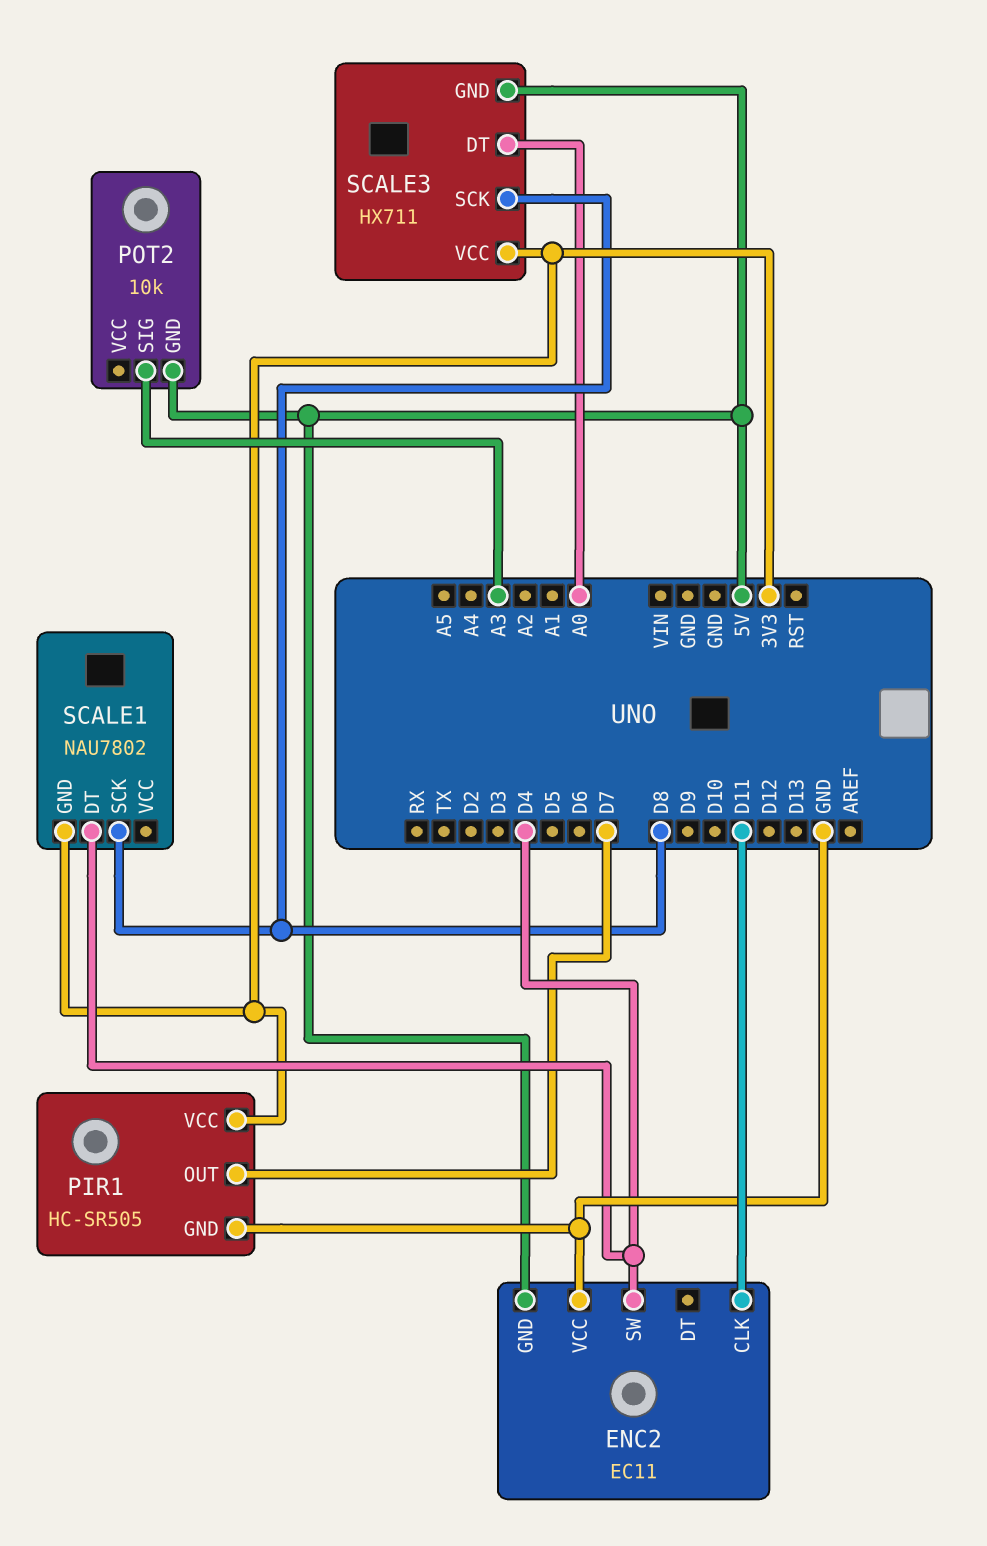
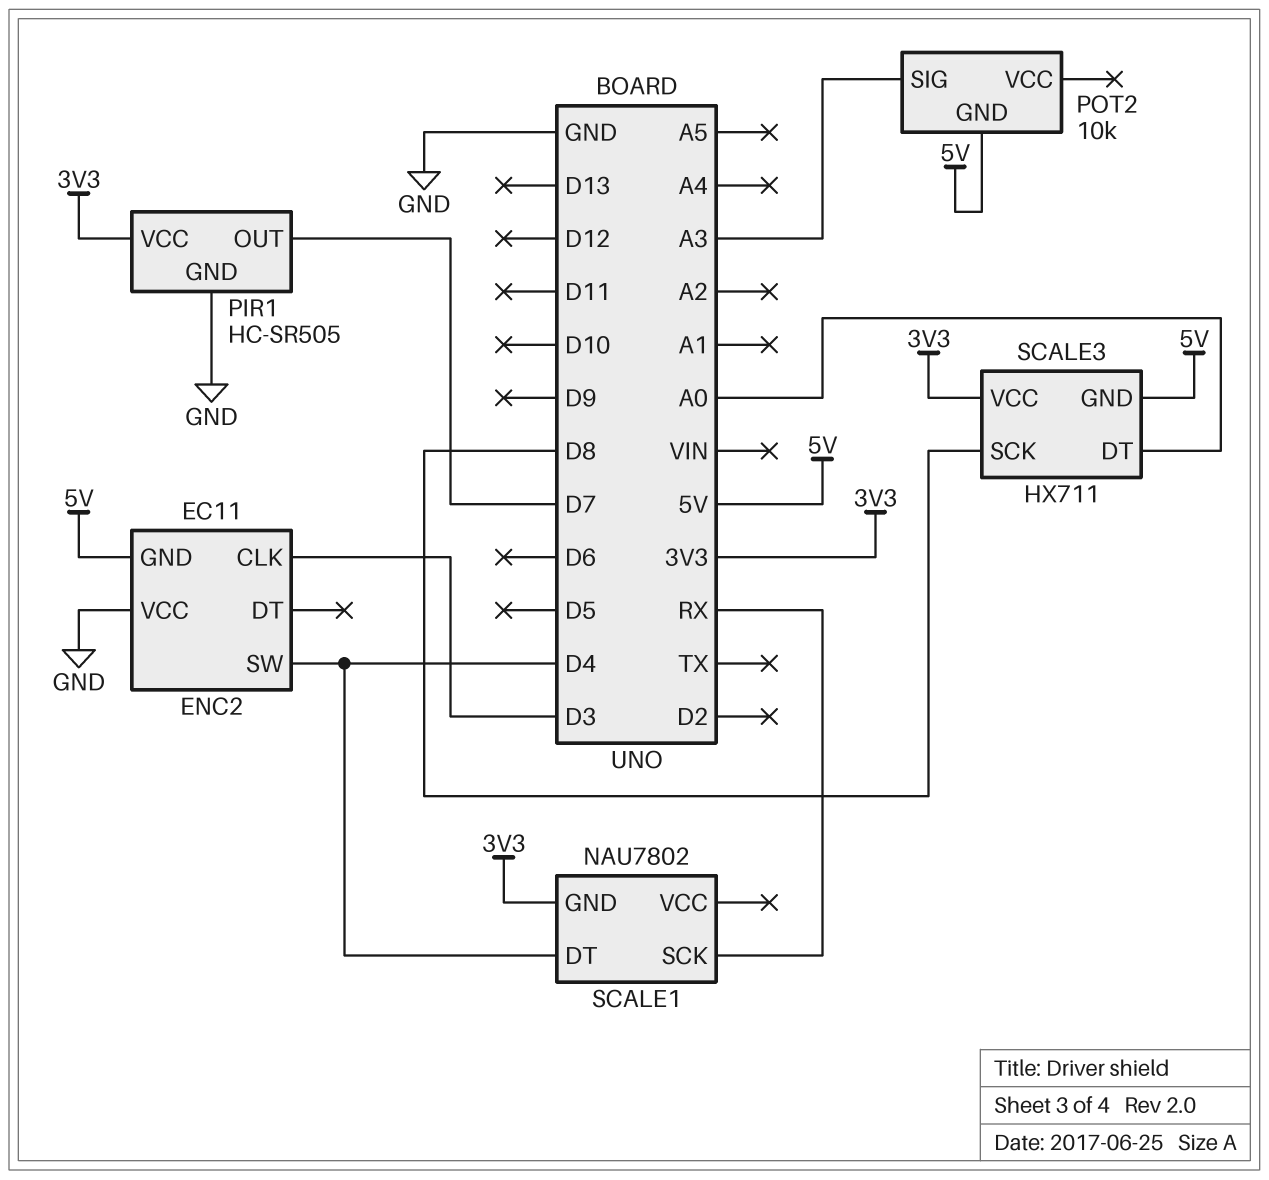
ENC2 pin CLK: D11 -> D3
SCALE1 pin SCK: D8 -> RX

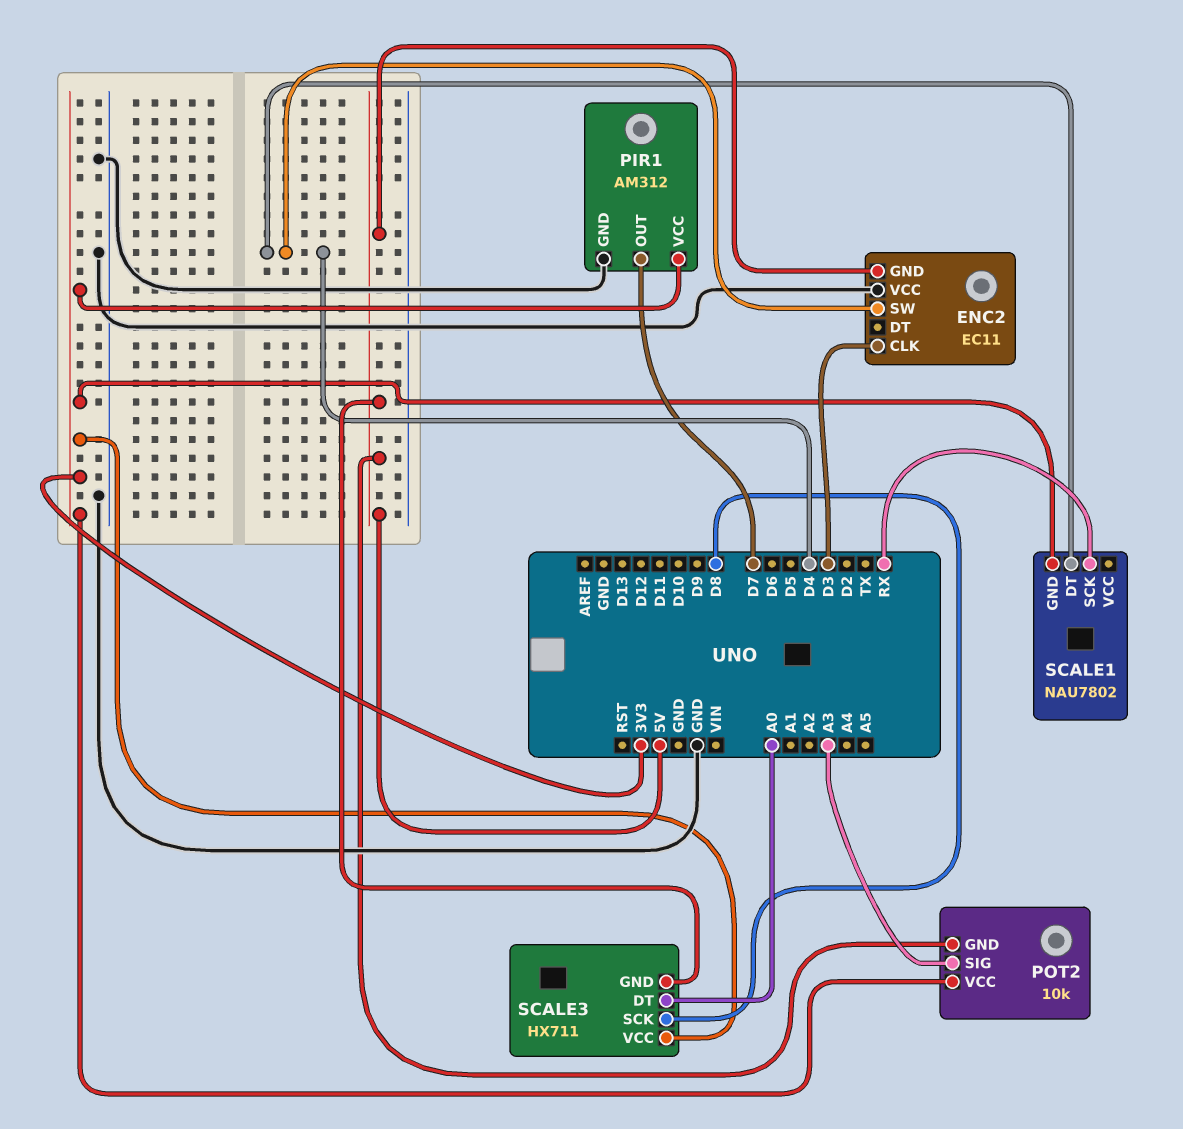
PIR1: HC-SR505 -> AM312
POT2 pin VCC: none -> 3V3

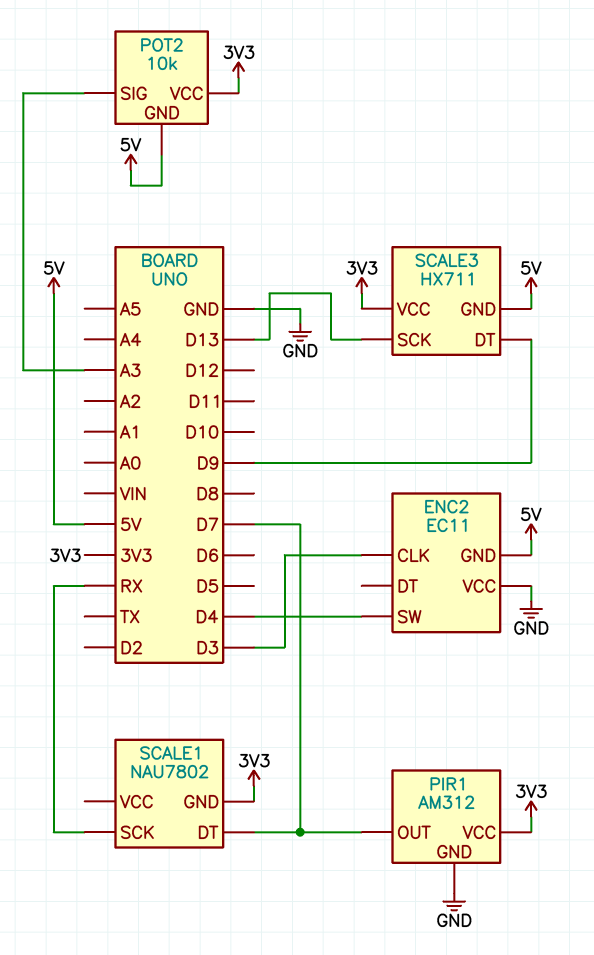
SCALE1 pin DT: D4 -> D7
SCALE3 pin DT: A0 -> D9
SCALE3 pin SCK: D8 -> D13

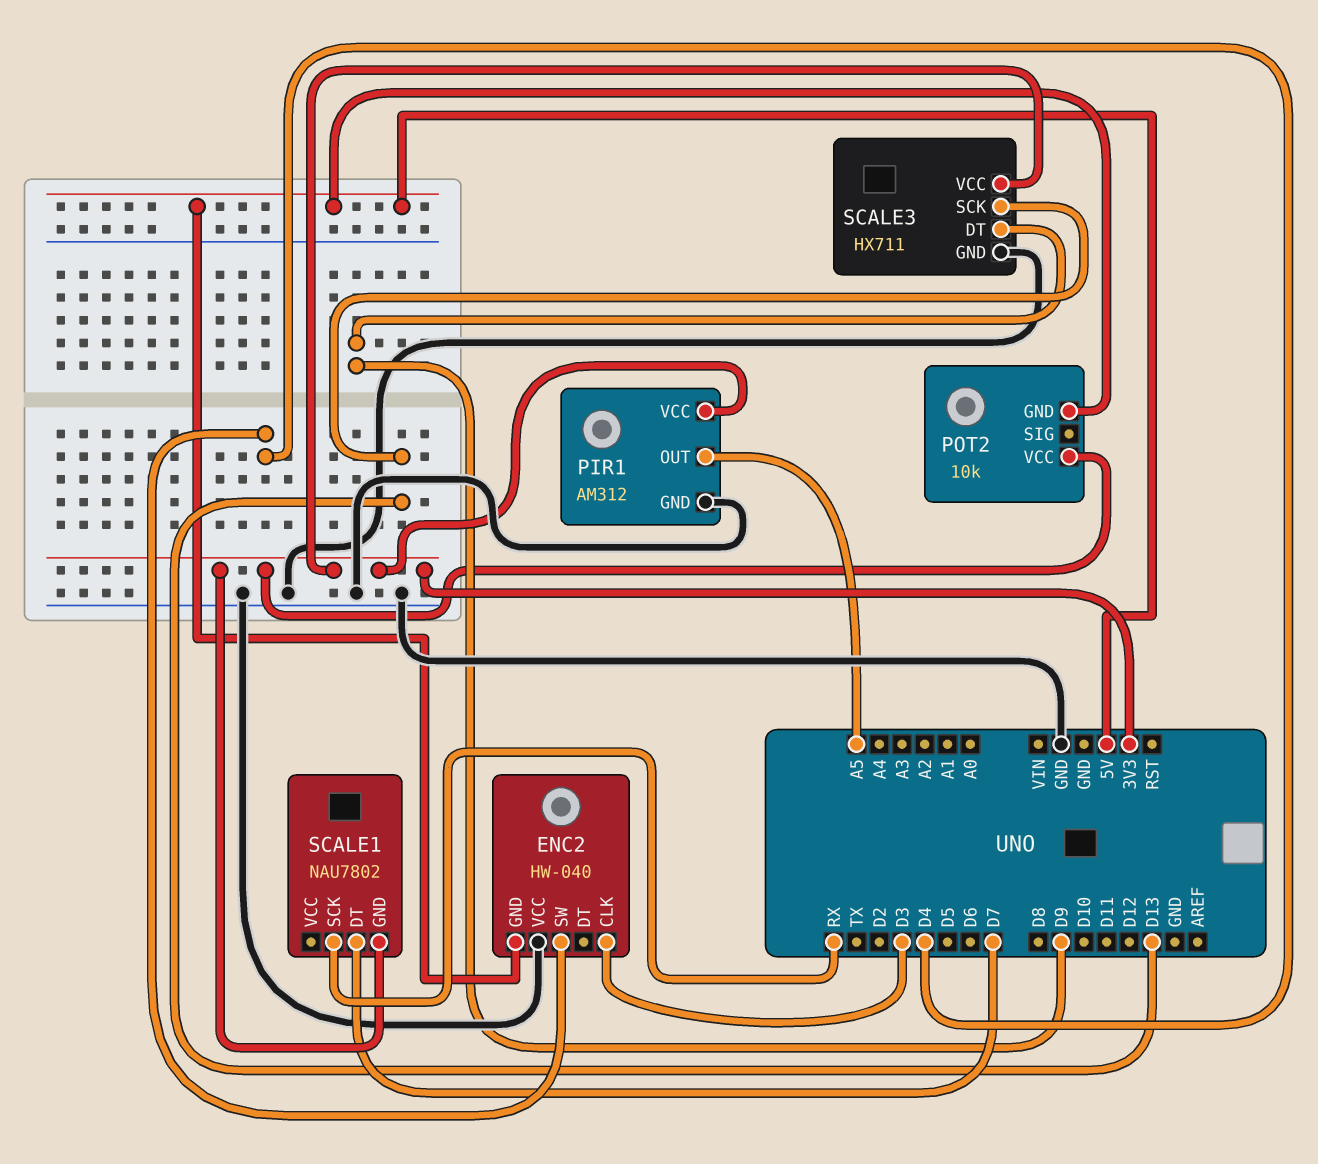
ENC2: EC11 -> HW-040
PIR1 pin OUT: D7 -> A5
POT2 pin SIG: A3 -> none
SCALE3 pin GND: 5V -> GND

